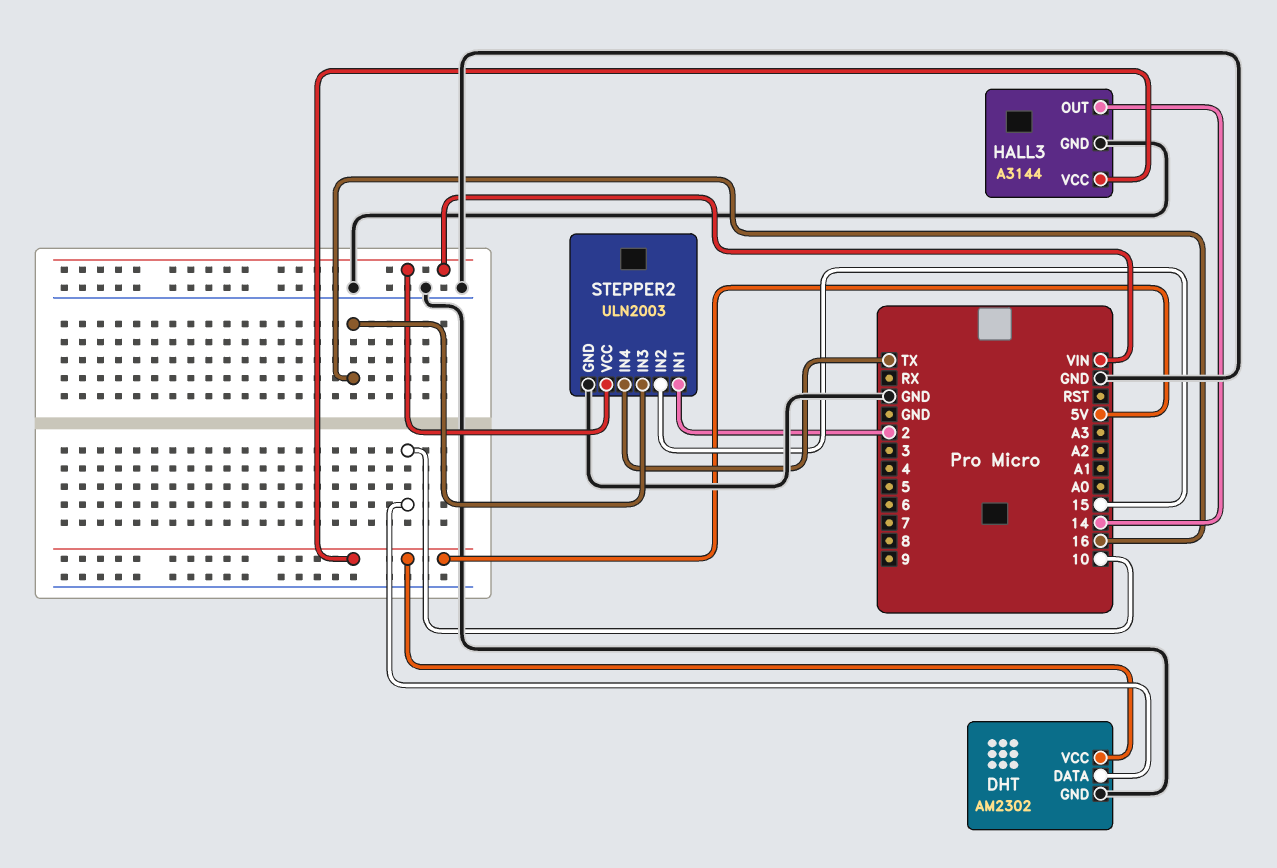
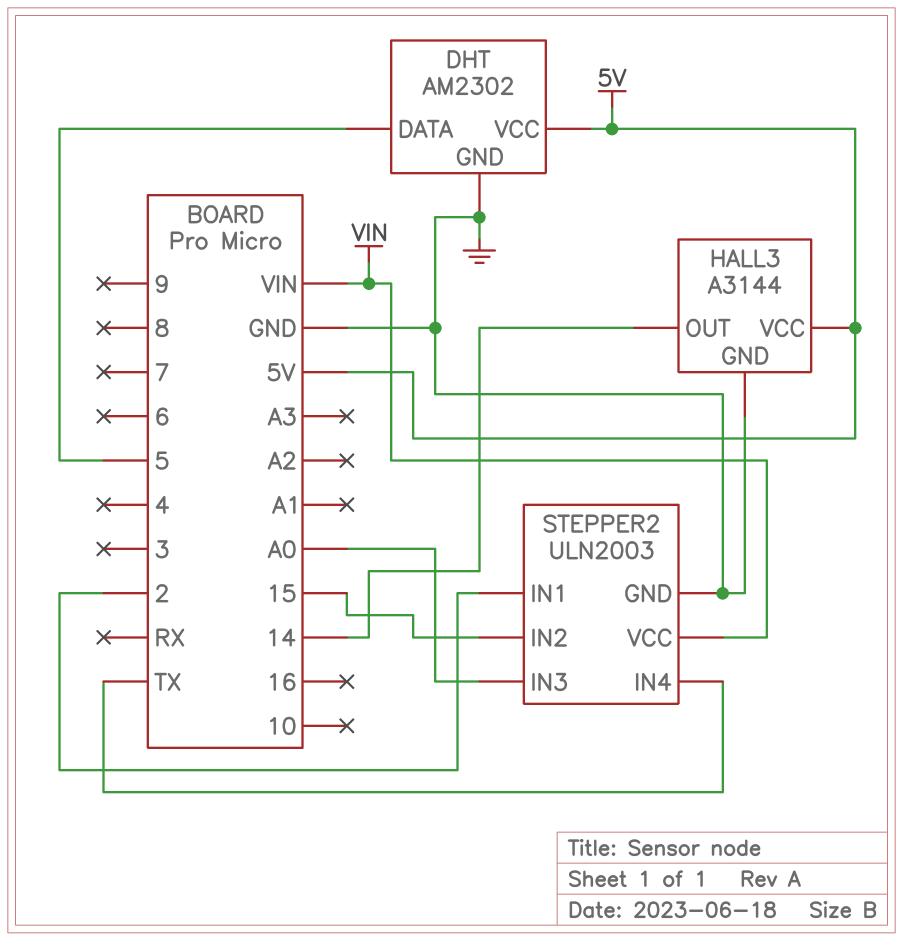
DHT pin DATA: 10 -> 5
STEPPER2 pin IN3: 16 -> A0

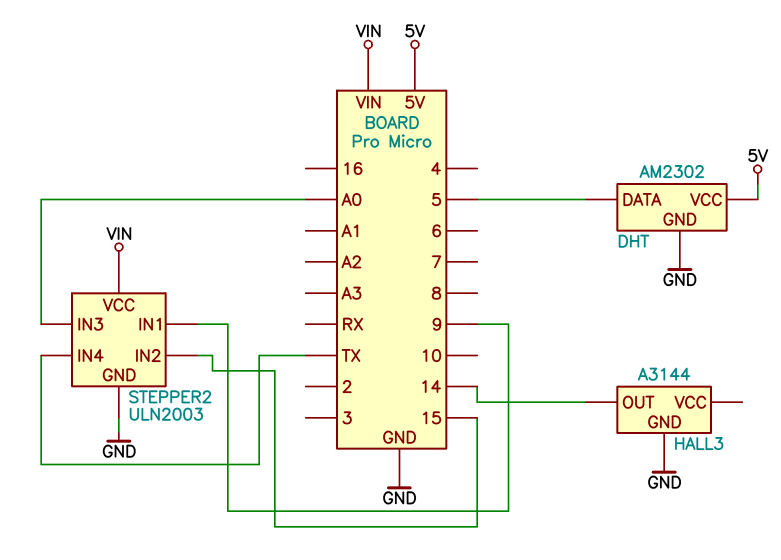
HALL3 pin VCC: 5V -> none
STEPPER2 pin IN1: 2 -> 9

